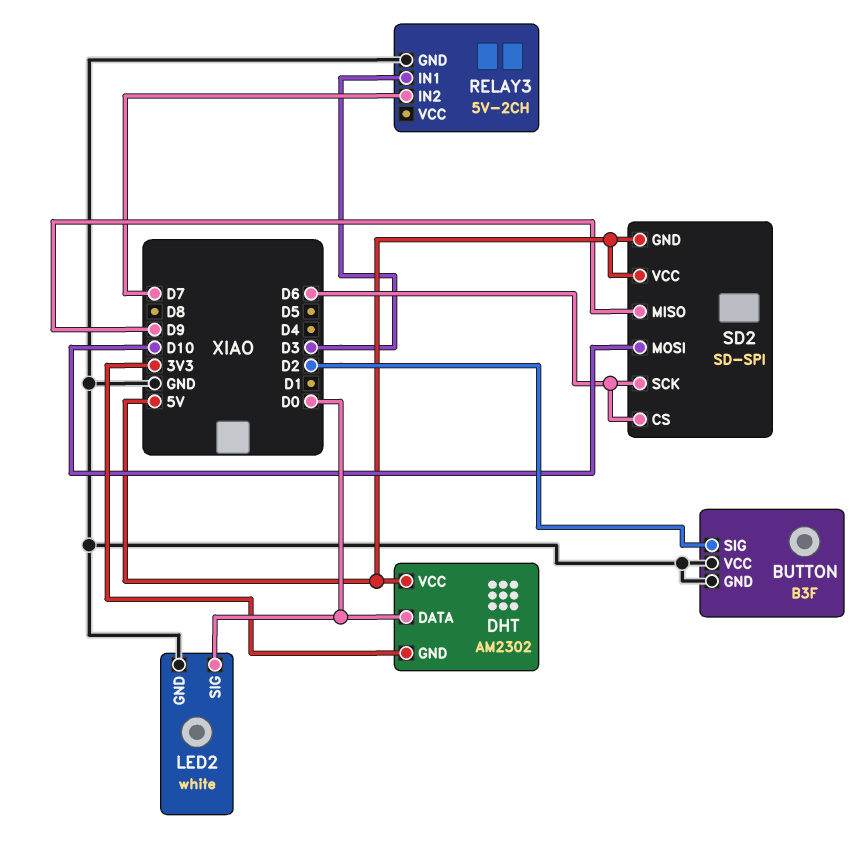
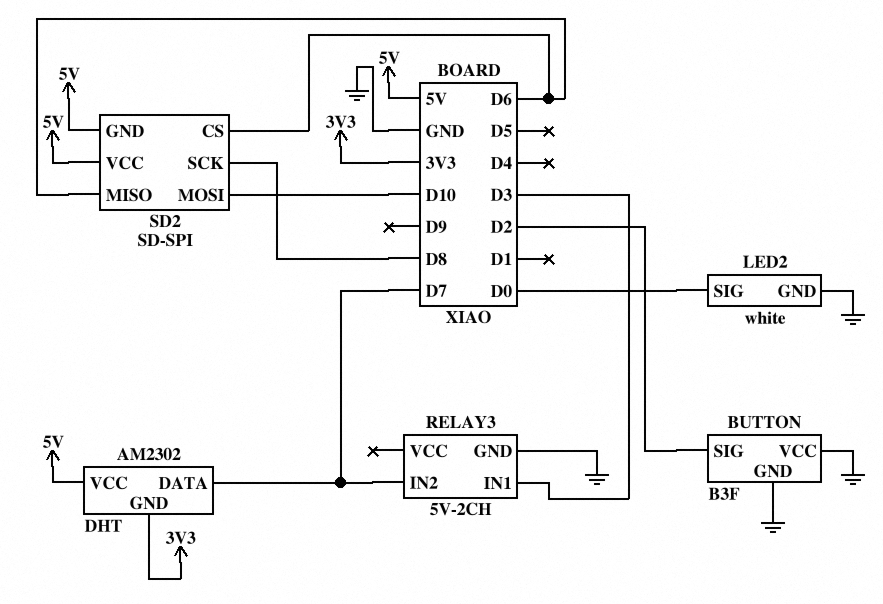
DHT pin DATA: D0 -> D7
SD2 pin MISO: D9 -> D6
SD2 pin SCK: D6 -> D8

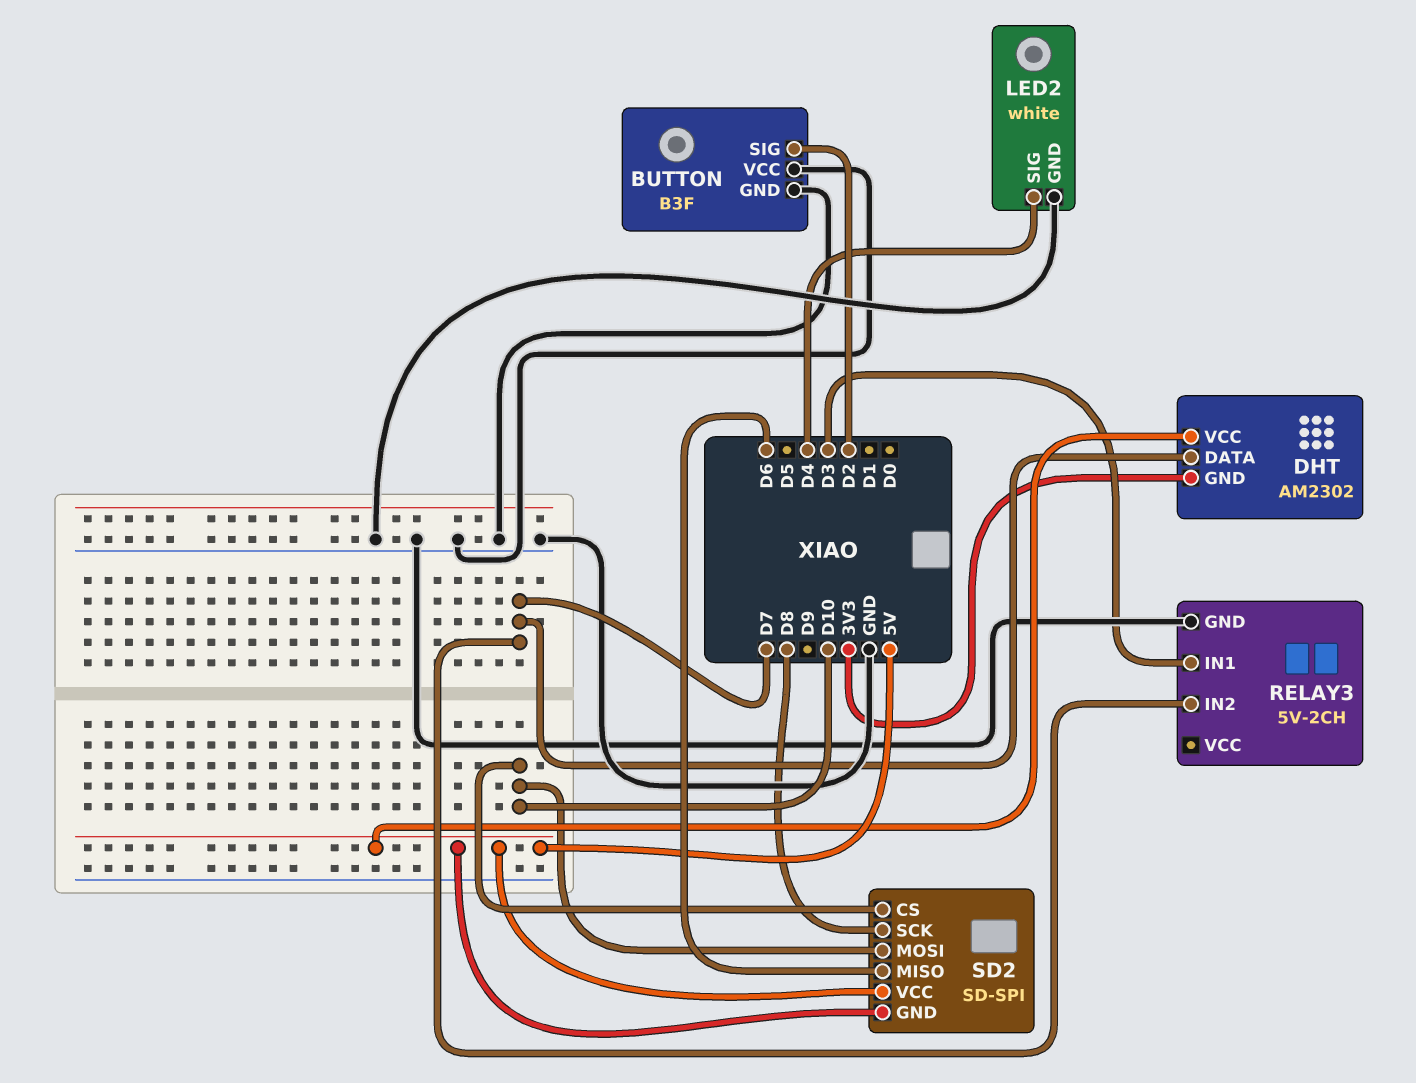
LED2 pin SIG: D0 -> D4
SD2 pin CS: D6 -> D10

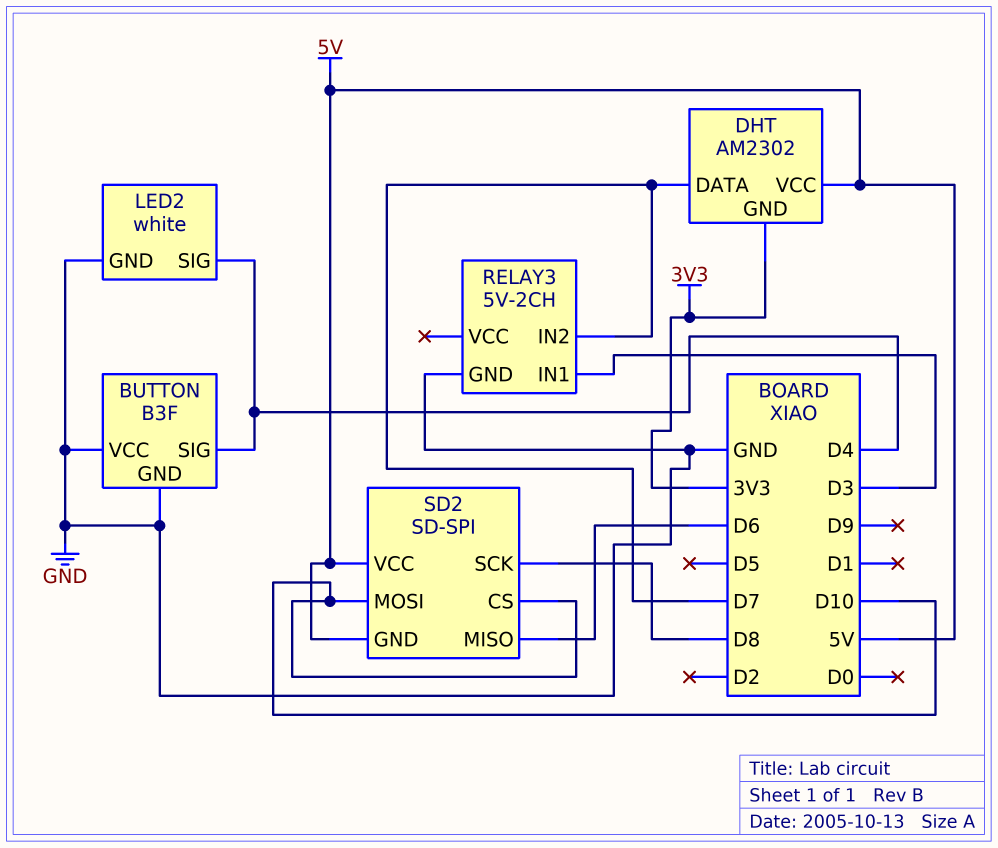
BUTTON pin SIG: D2 -> D4

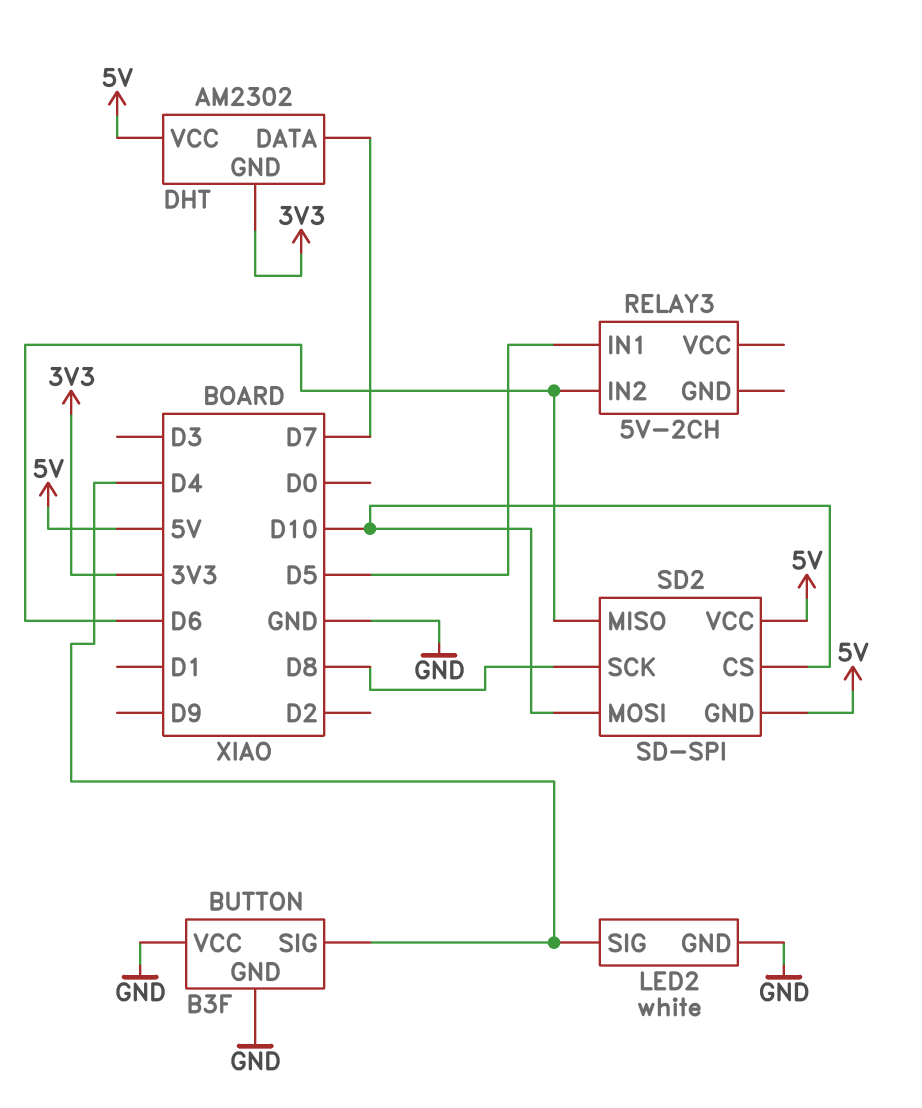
RELAY3 pin GND: GND -> none
RELAY3 pin IN1: D3 -> D5
RELAY3 pin IN2: D7 -> D6

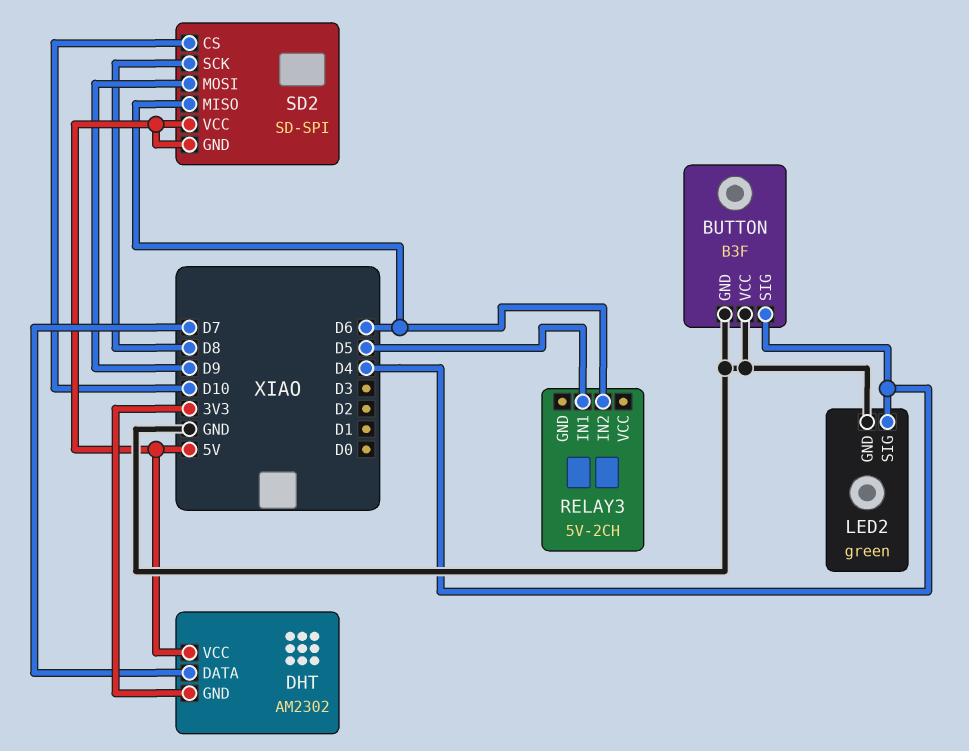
LED2: white -> green
SD2 pin MOSI: D10 -> D9

